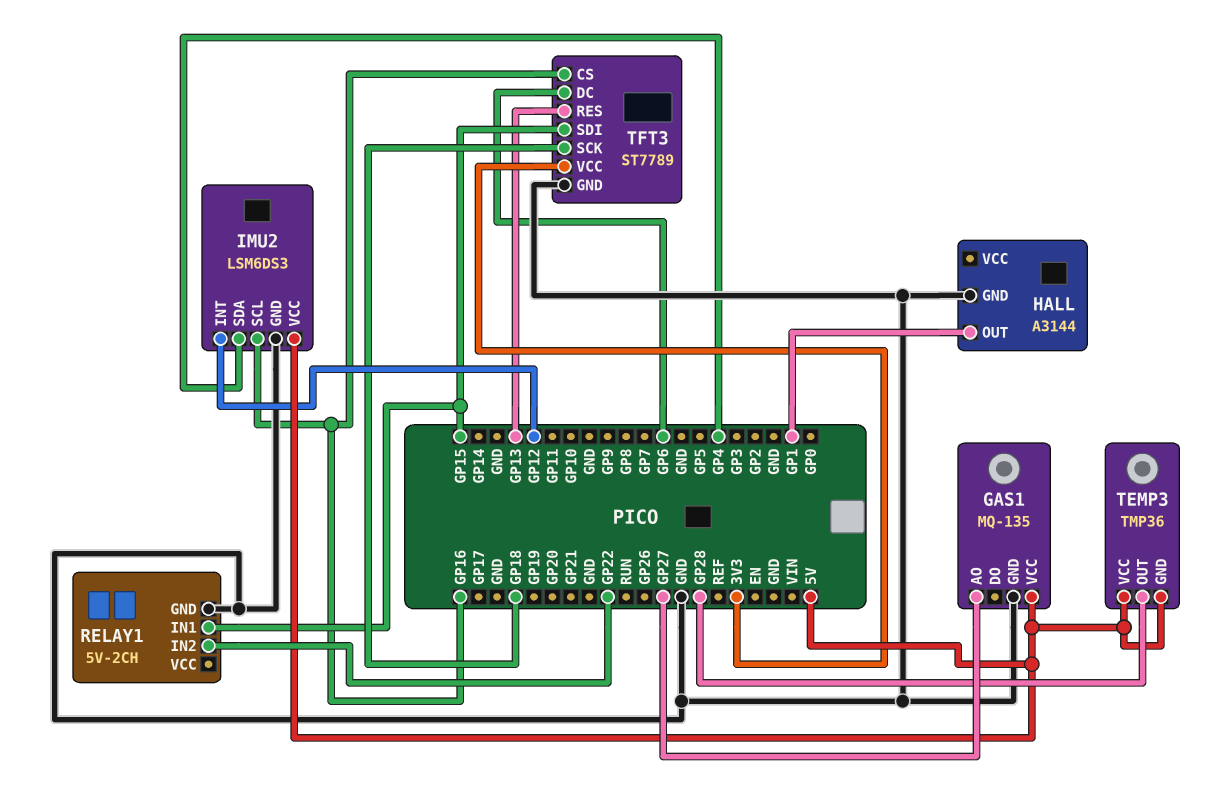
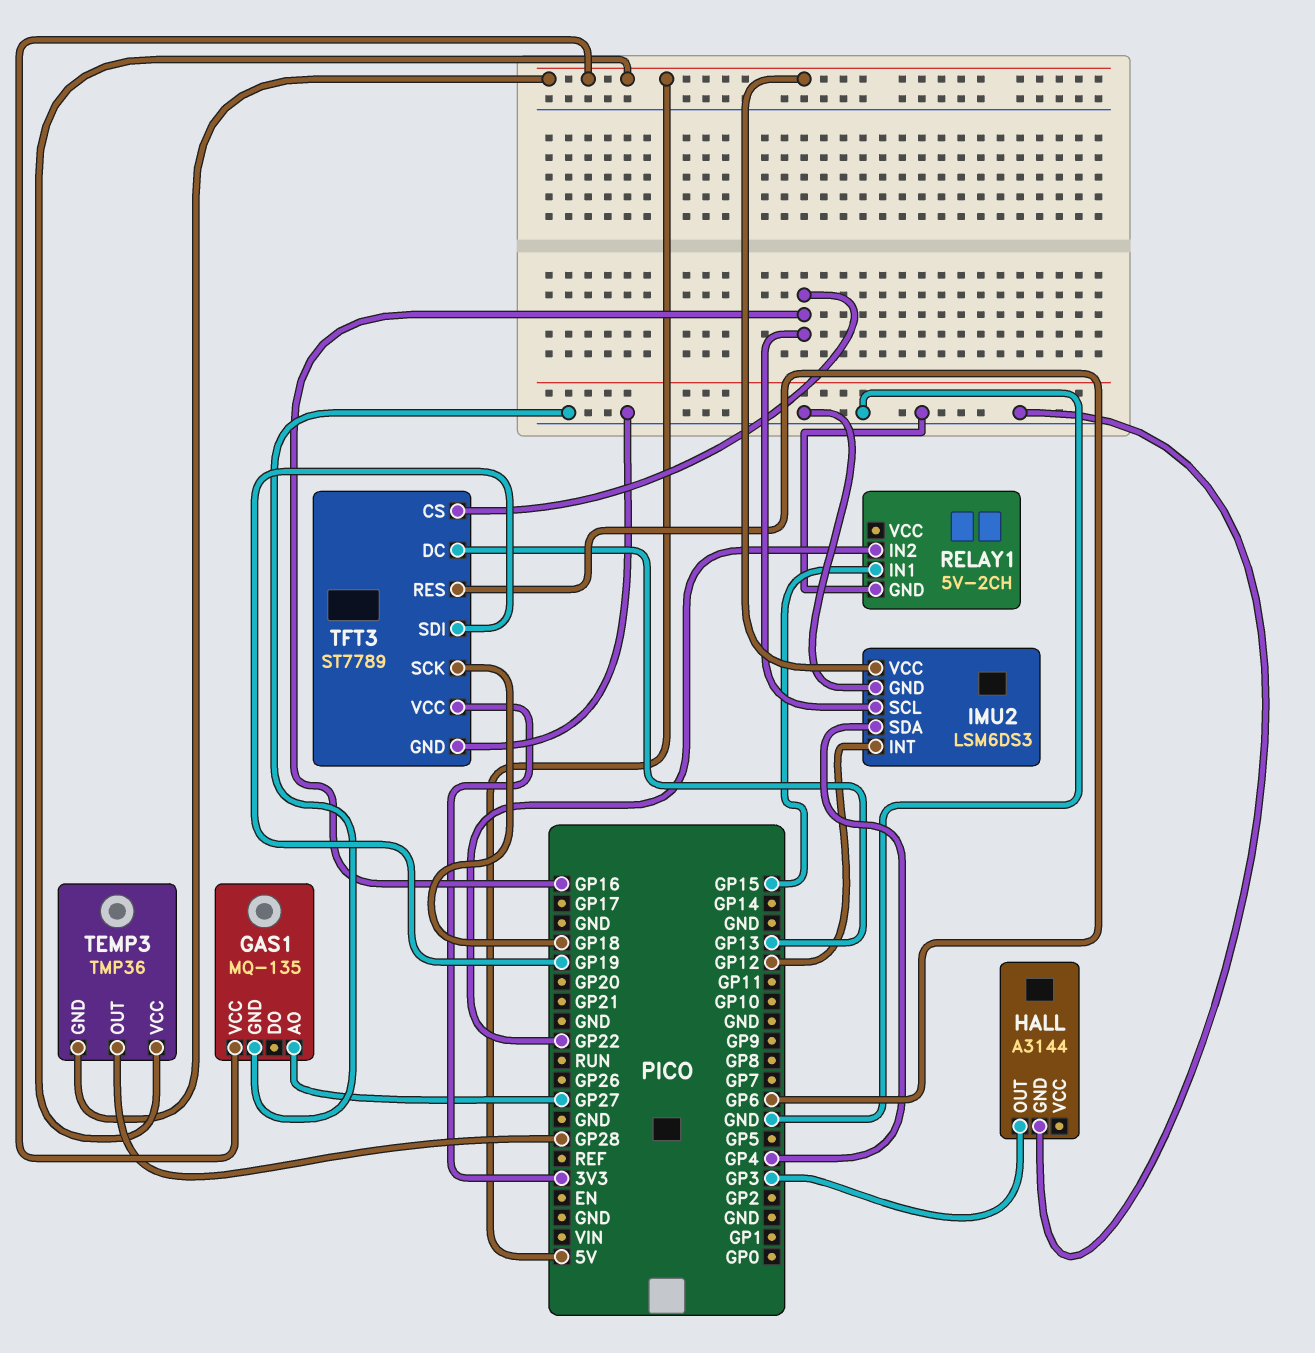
HALL pin OUT: GP1 -> GP3
TFT3 pin DC: GP6 -> GP13
TFT3 pin RES: GP13 -> GP6
TFT3 pin SDI: GP15 -> GP19

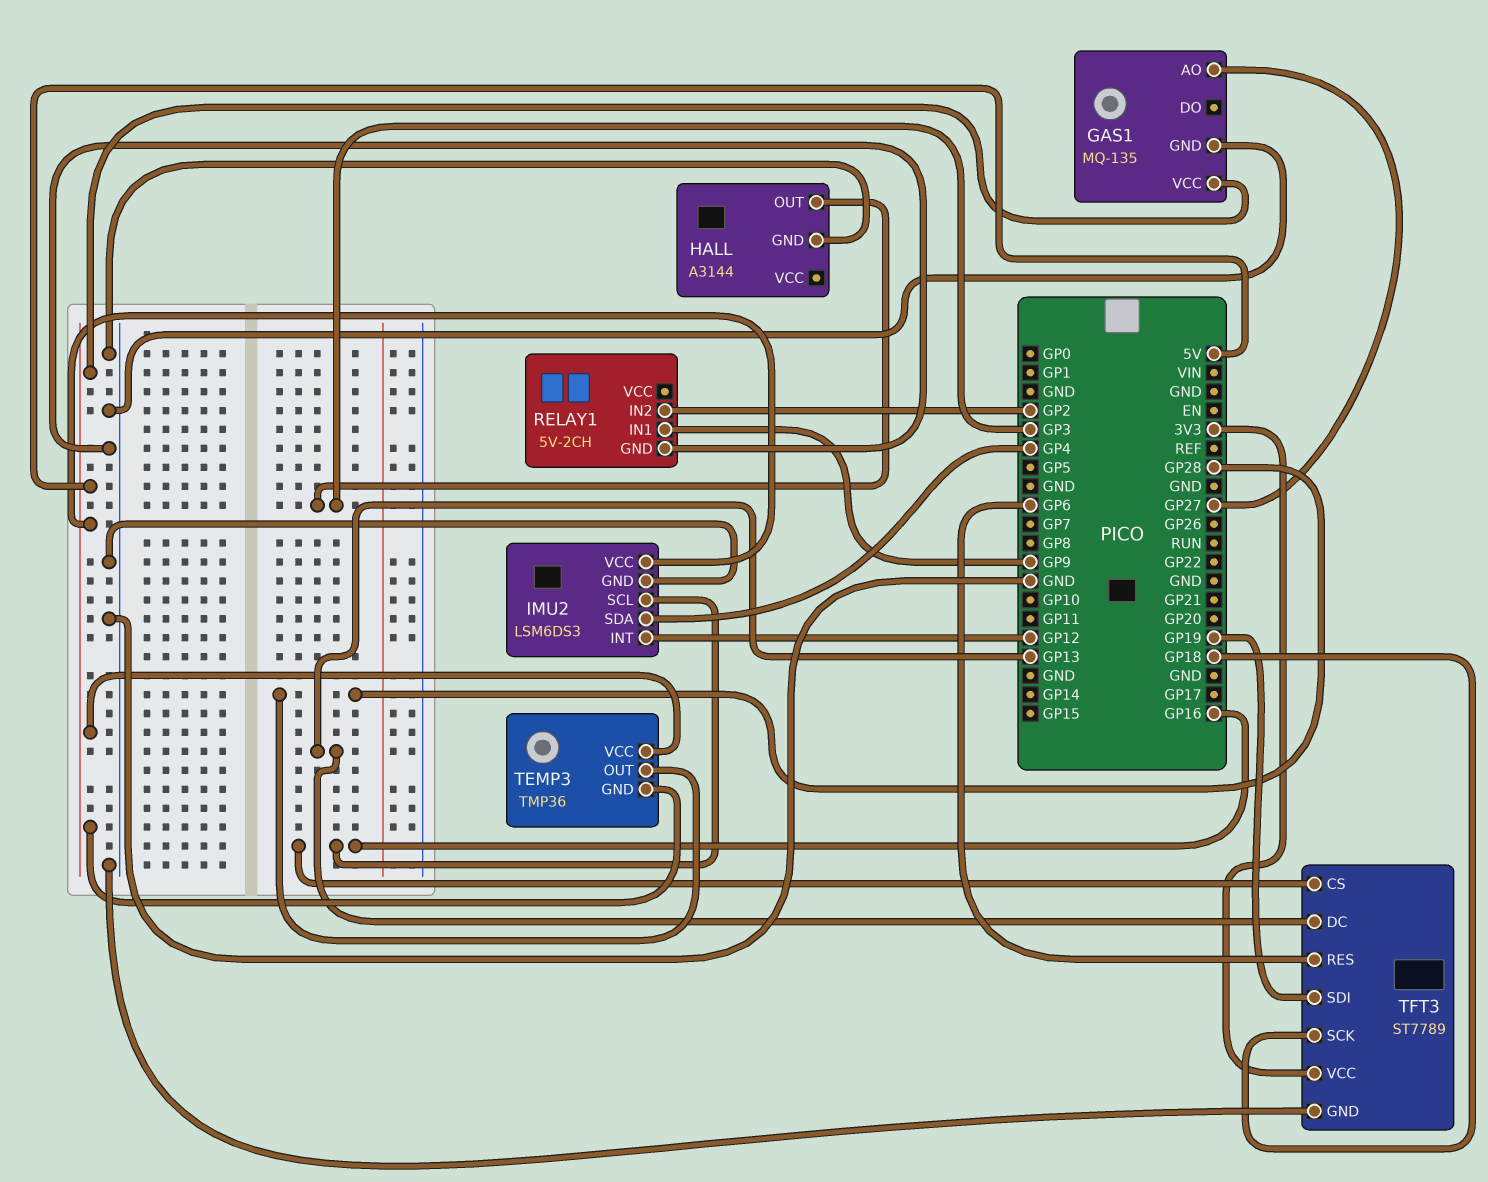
RELAY1 pin IN1: GP15 -> GP9
RELAY1 pin IN2: GP22 -> GP2

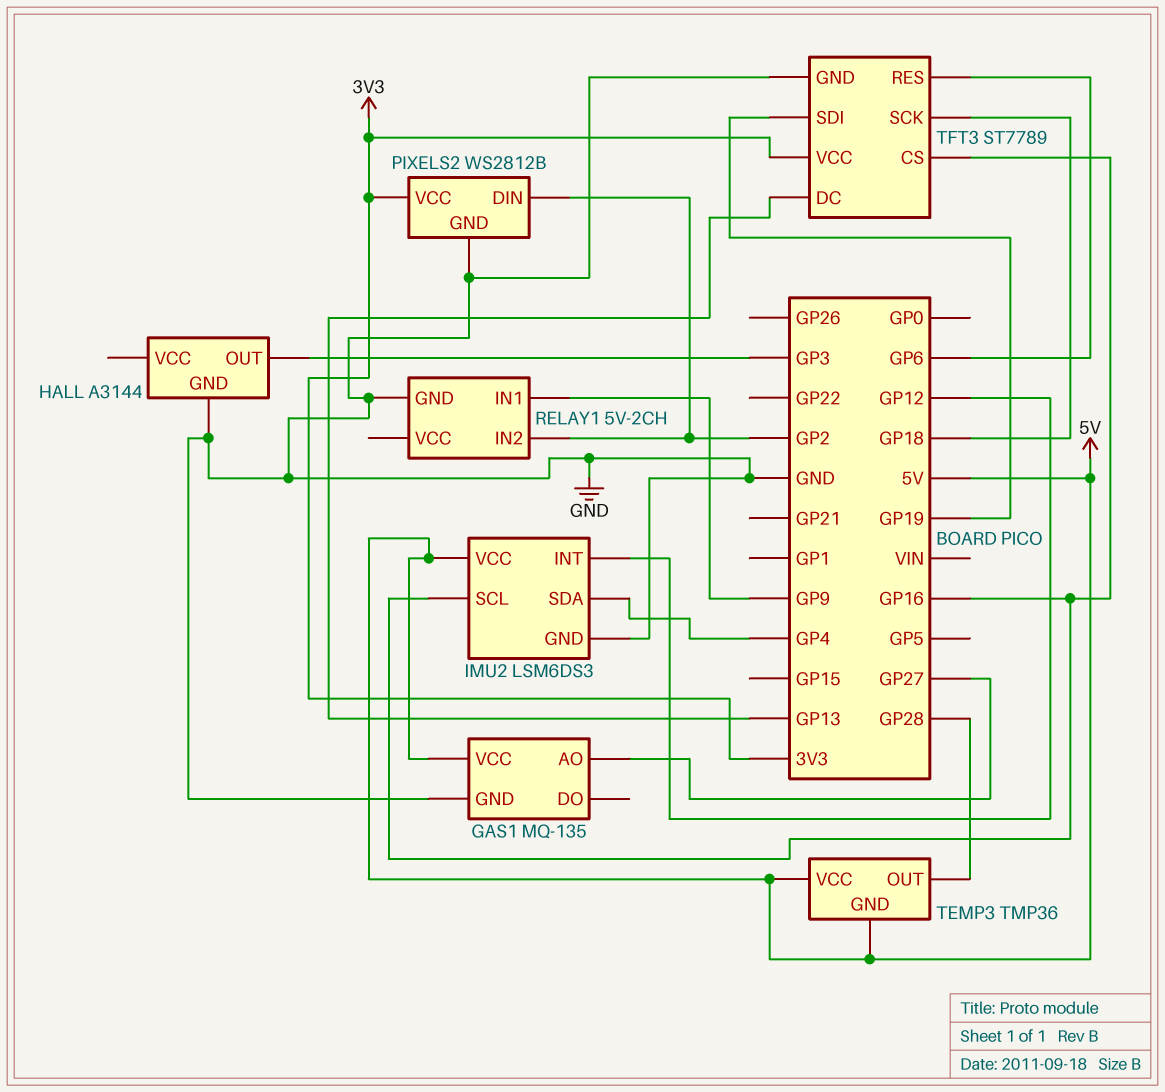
PIXELS2: none -> WS2812B
PIXELS2 pin DIN: none -> GP2
PIXELS2 pin GND: none -> GND
PIXELS2 pin VCC: none -> 3V3

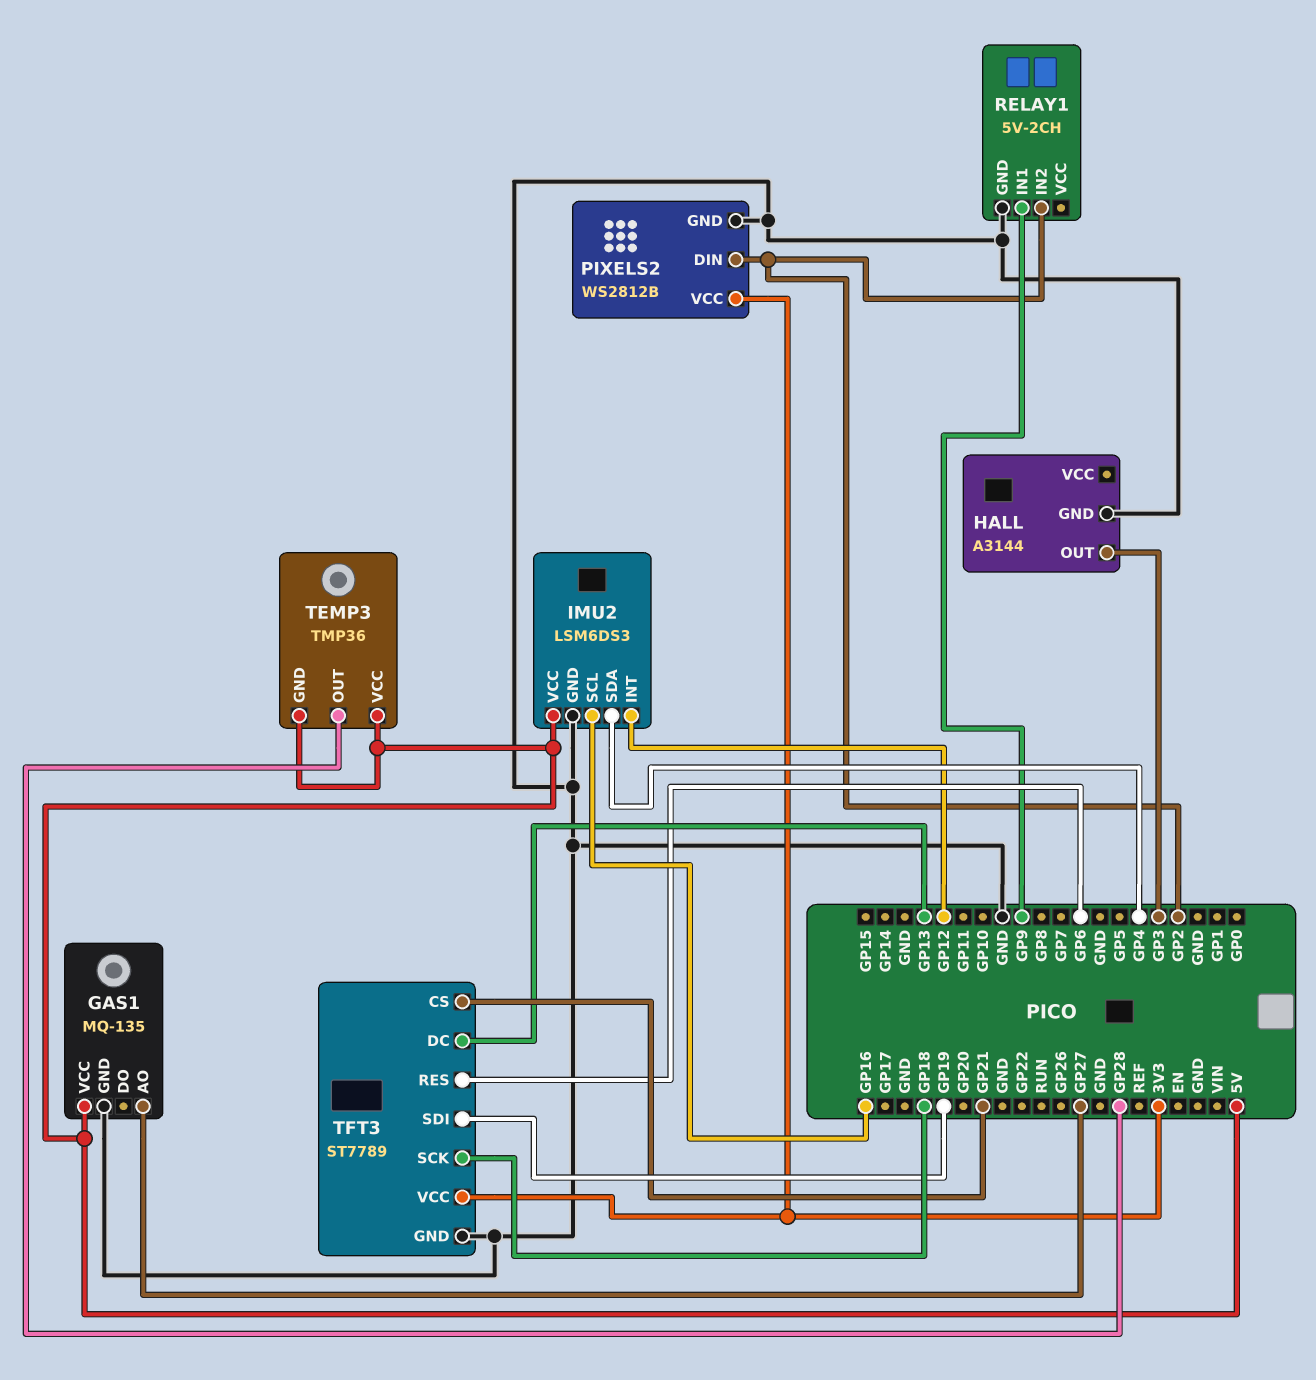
TFT3 pin CS: GP16 -> GP21

